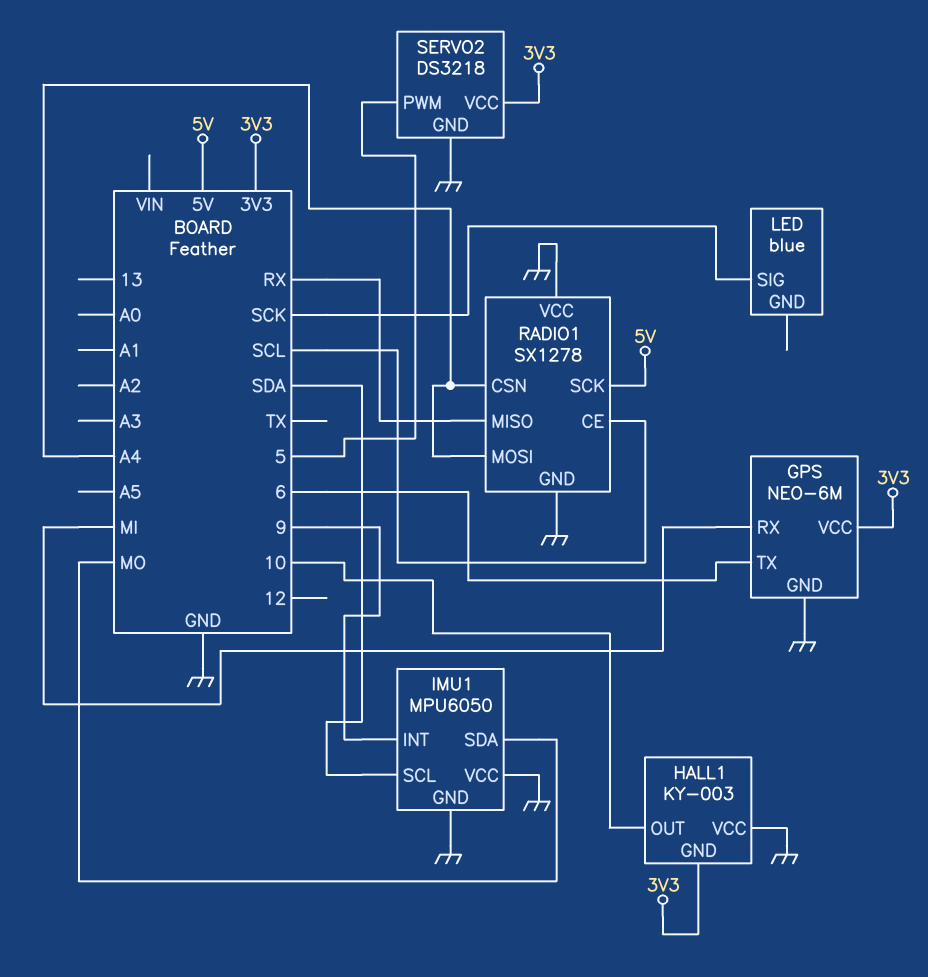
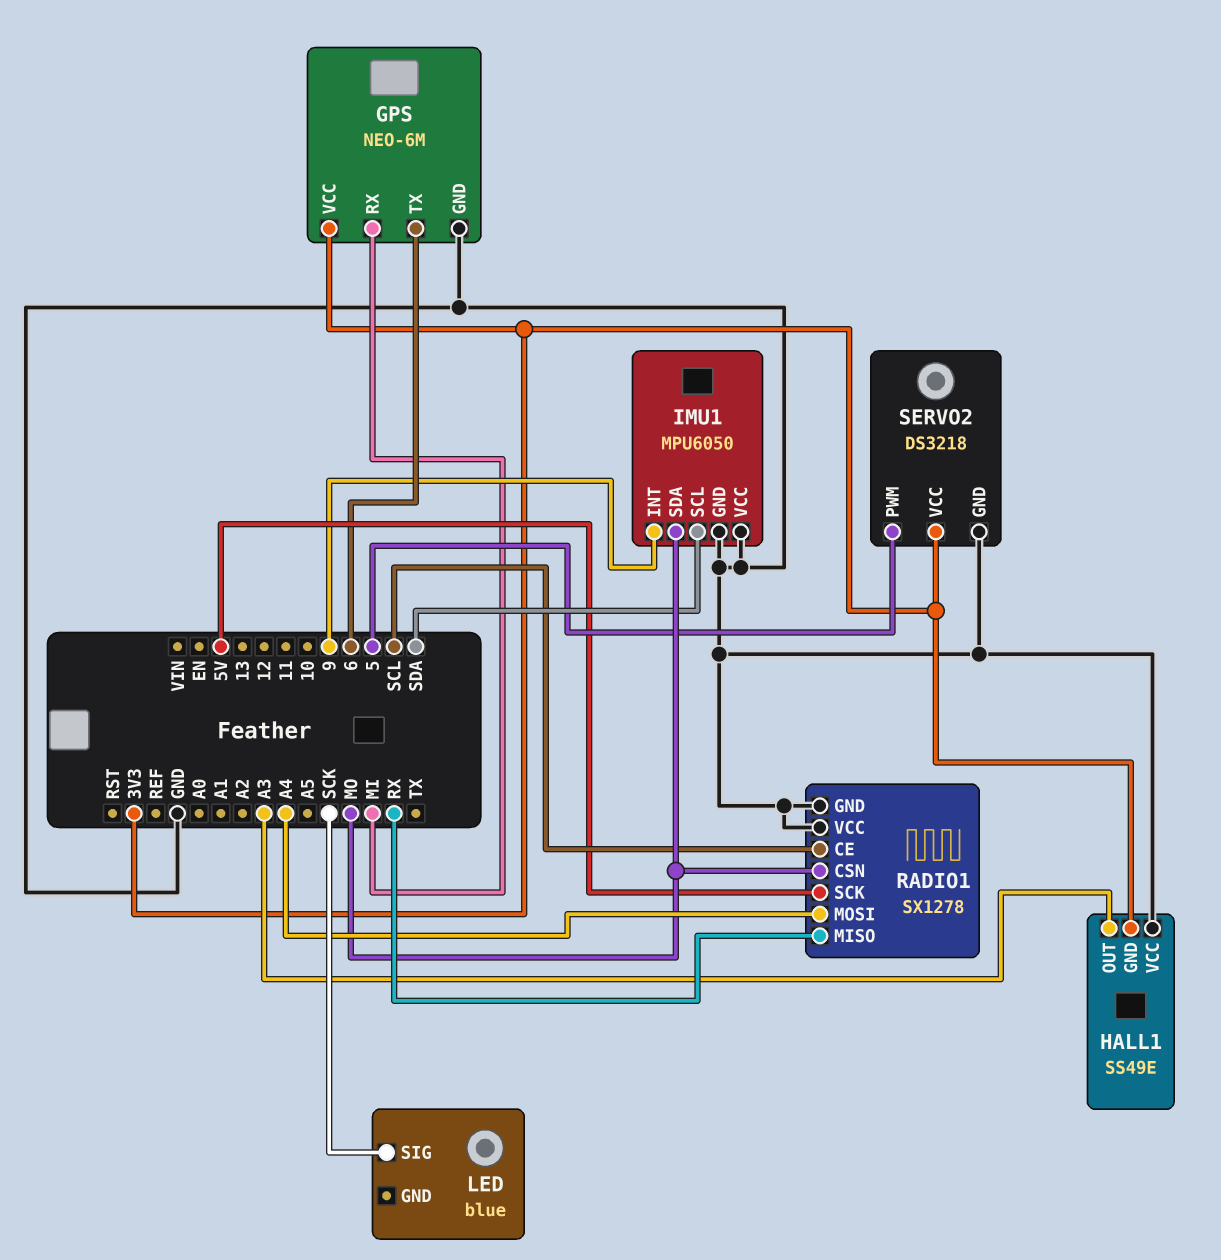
HALL1: KY-003 -> SS49E
HALL1 pin OUT: 10 -> A3
RADIO1 pin CSN: A4 -> MO

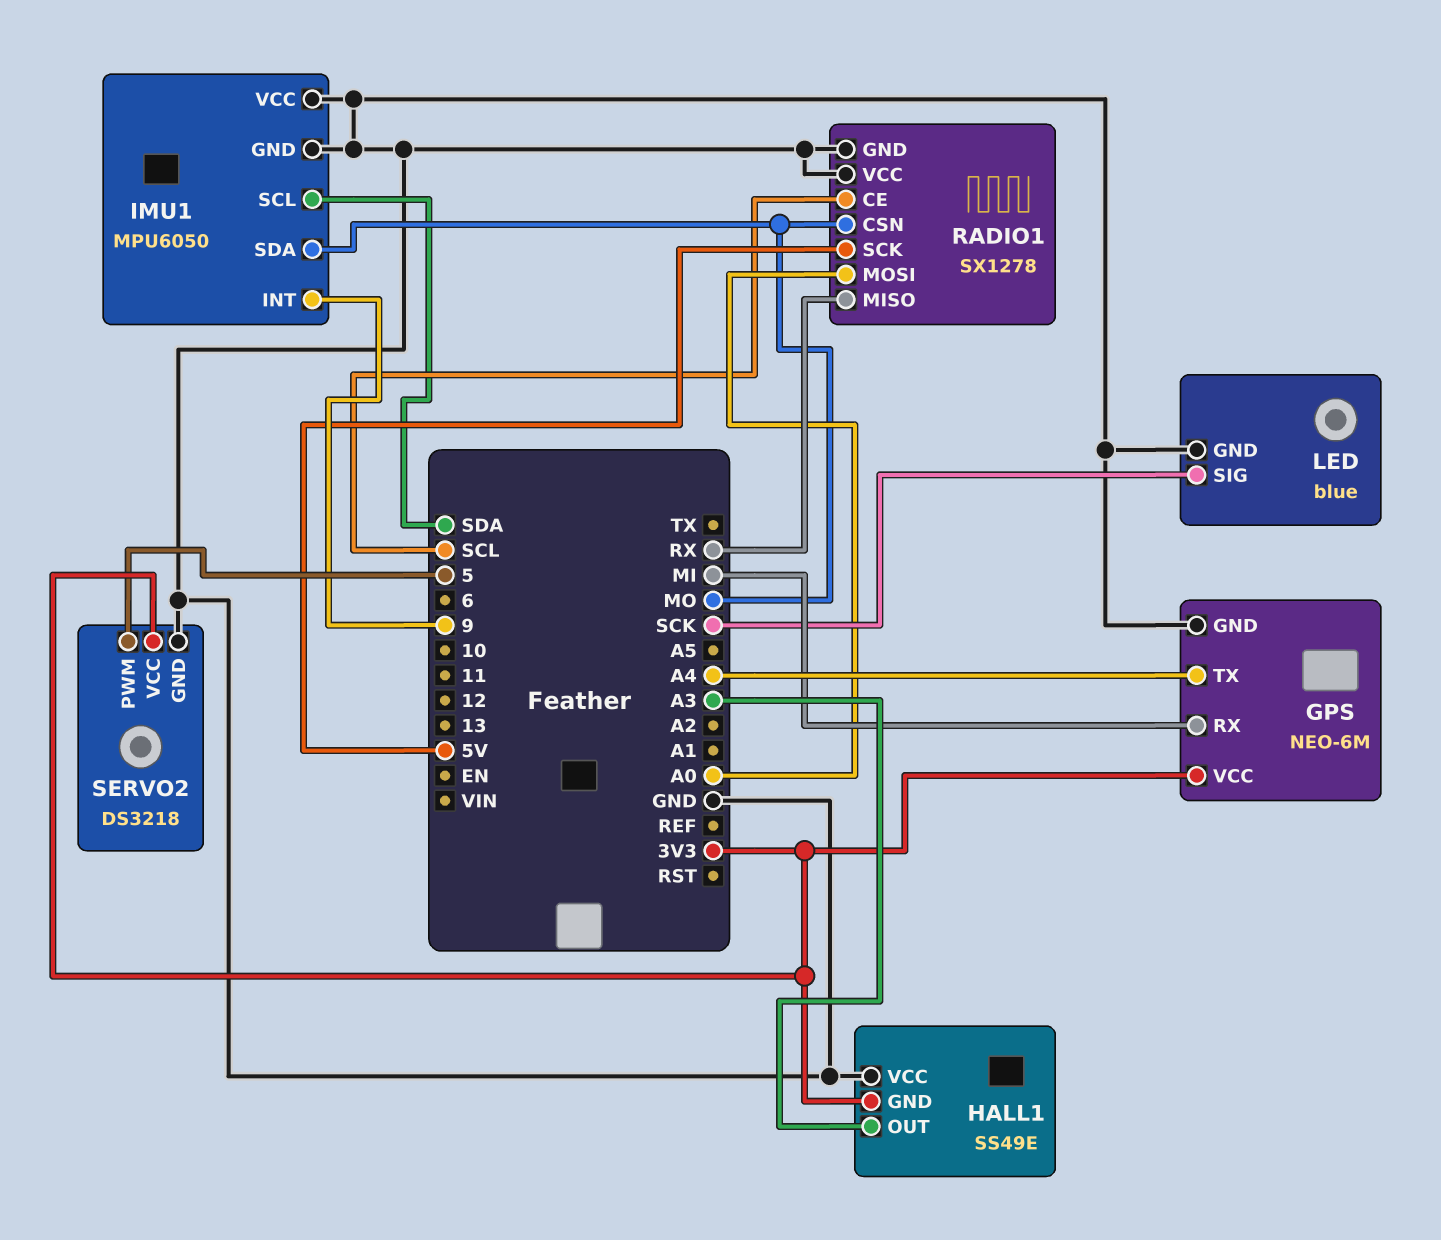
GPS pin TX: 6 -> A4
LED pin GND: none -> GND
RADIO1 pin MOSI: A4 -> A0

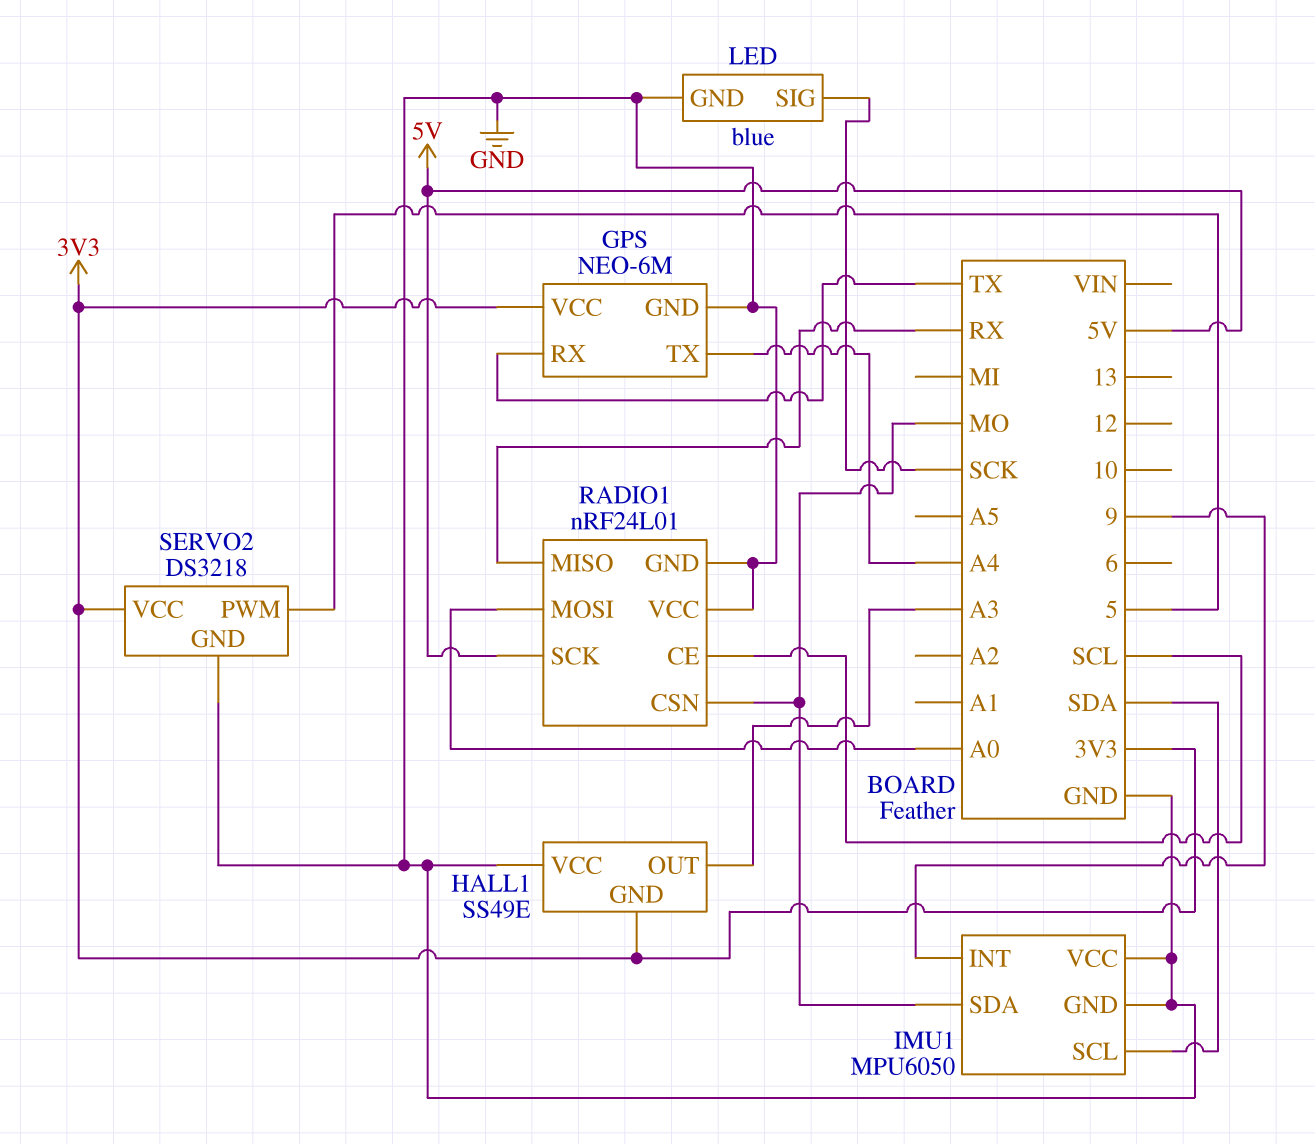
GPS pin RX: MI -> TX
RADIO1: SX1278 -> nRF24L01

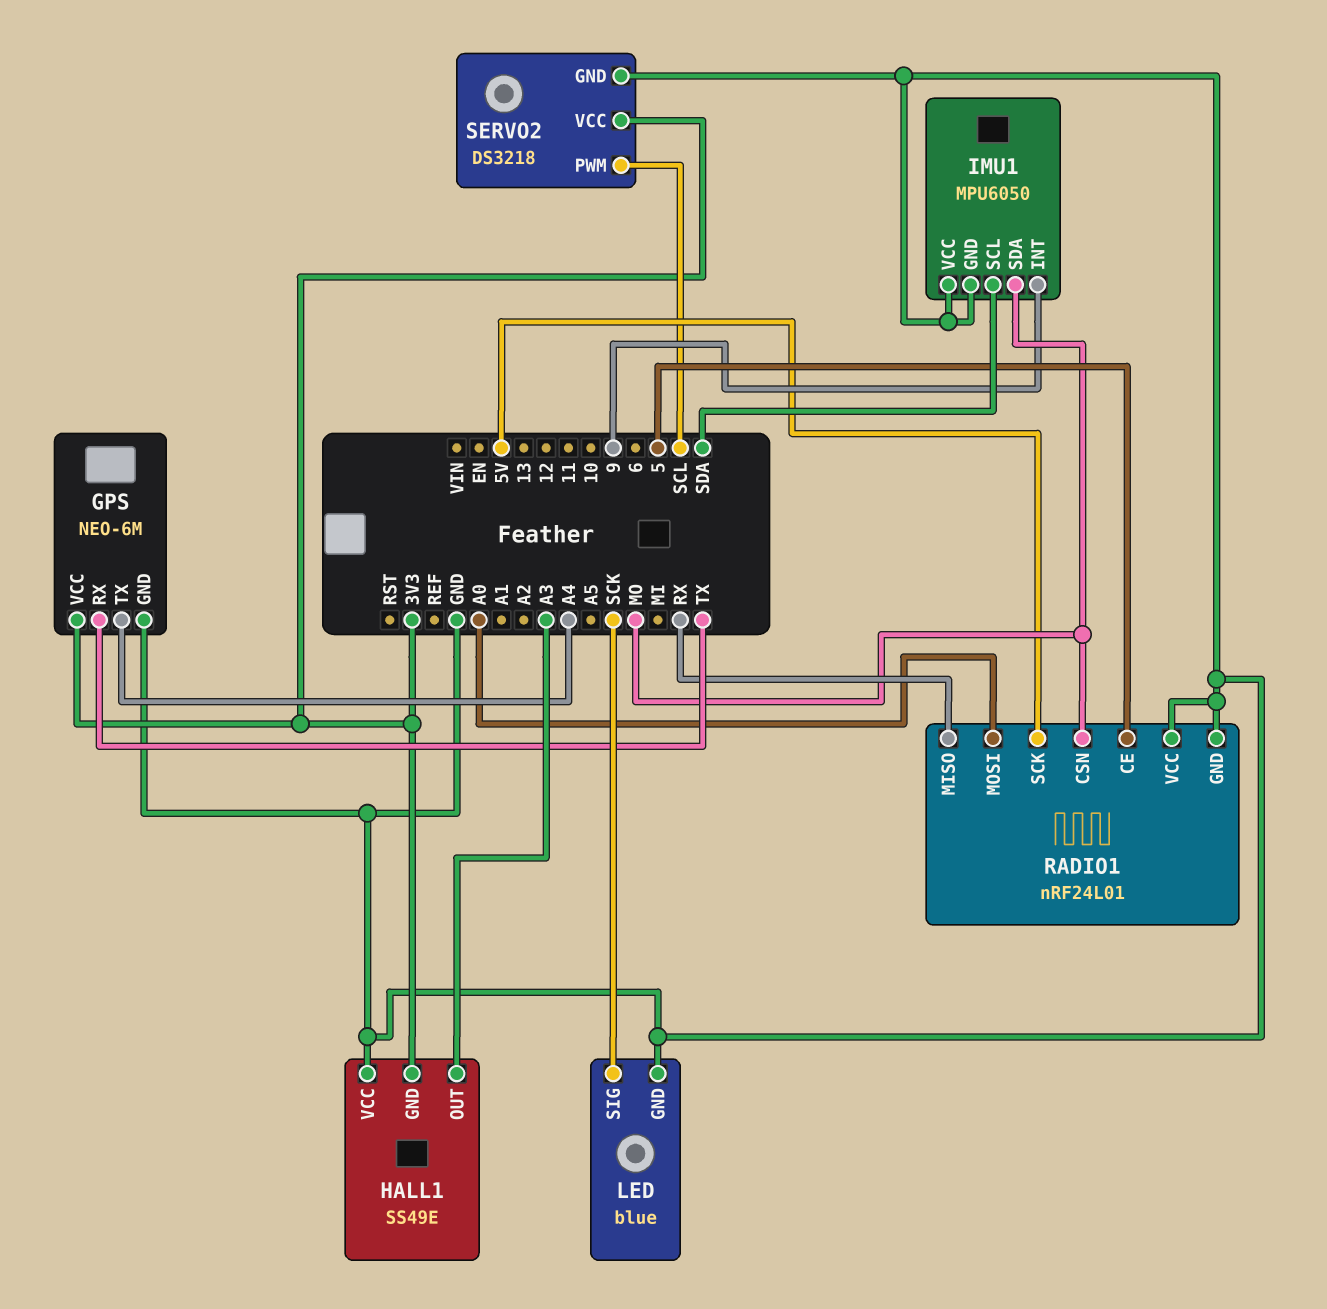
RADIO1 pin CE: SCL -> 5
SERVO2 pin PWM: 5 -> SCL

